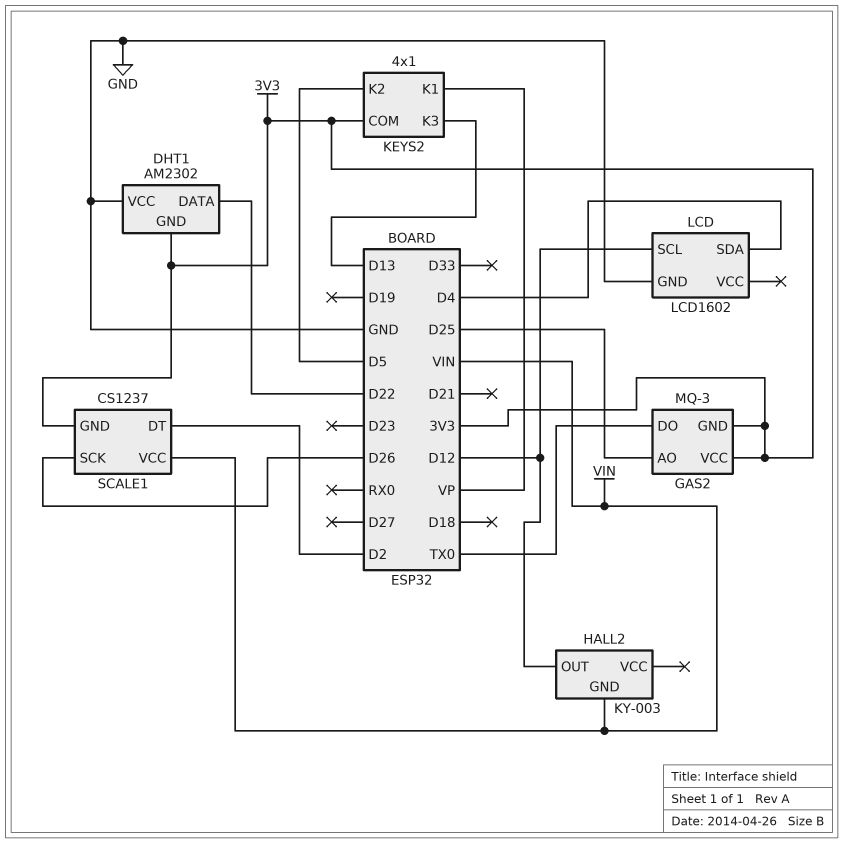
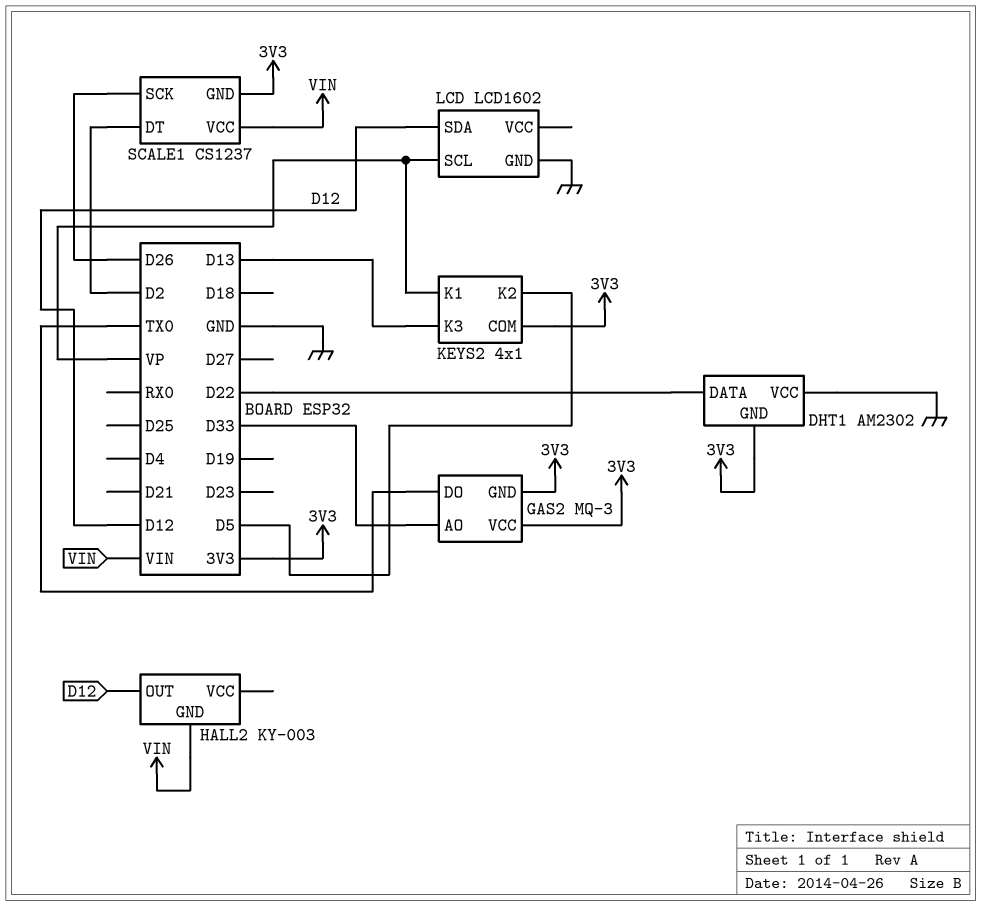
GAS2 pin AO: D25 -> D33
LCD pin SCL: D12 -> VP
LCD pin SDA: D4 -> D12

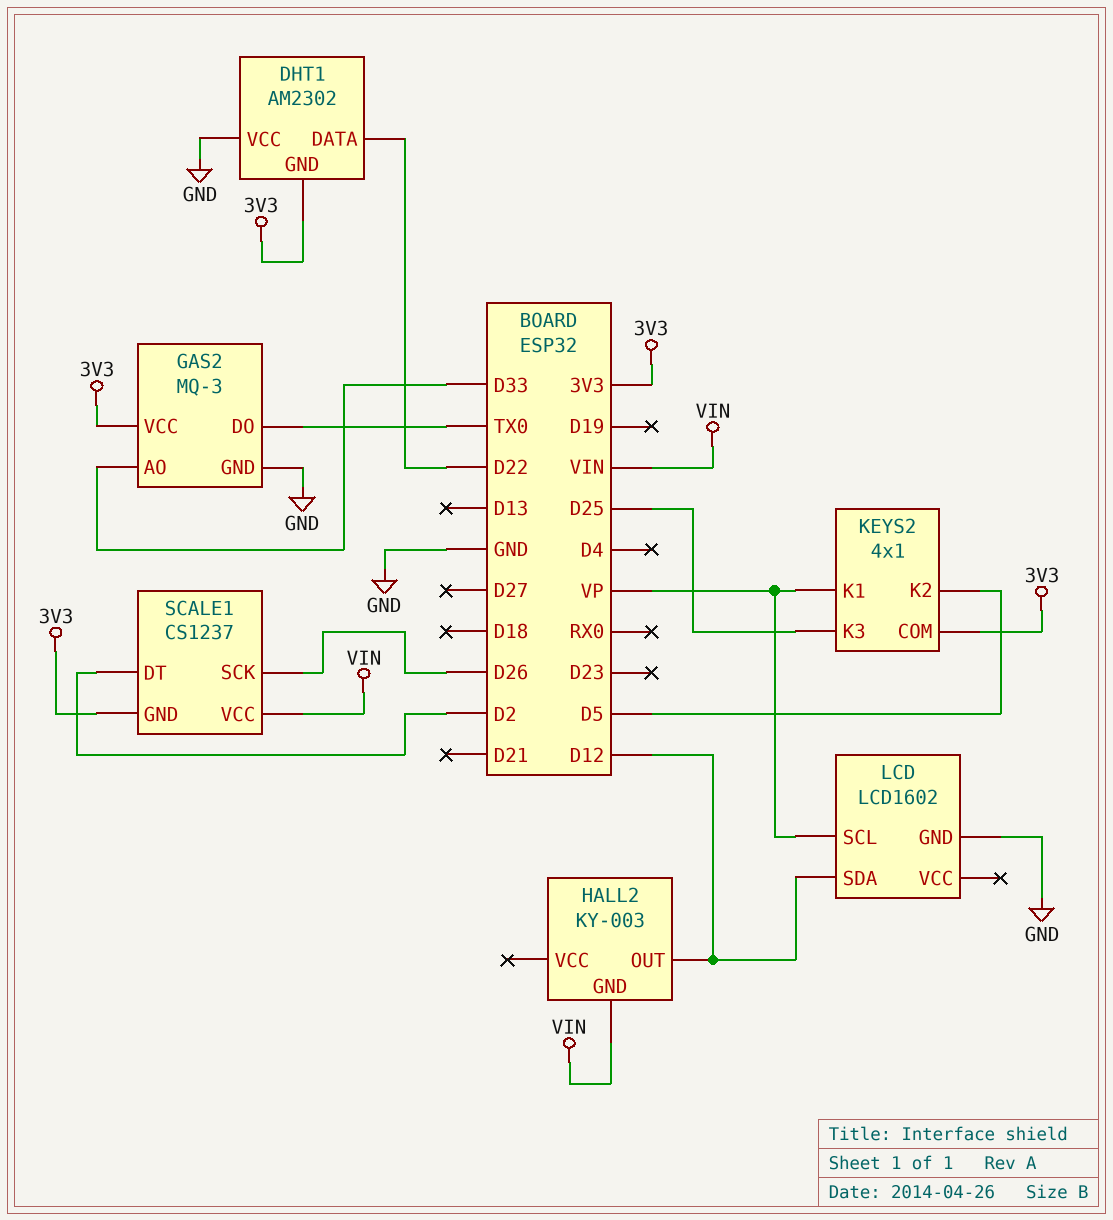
GAS2 pin GND: 3V3 -> GND
KEYS2 pin K3: D13 -> D25

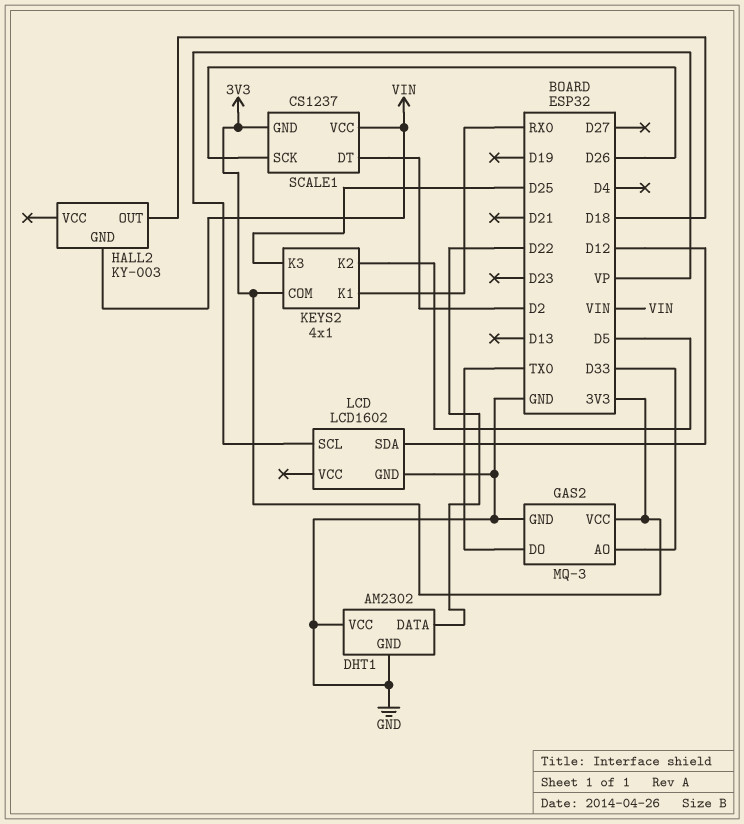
DHT1 pin GND: 3V3 -> GND
HALL2 pin OUT: D12 -> D18
KEYS2 pin K1: VP -> RX0

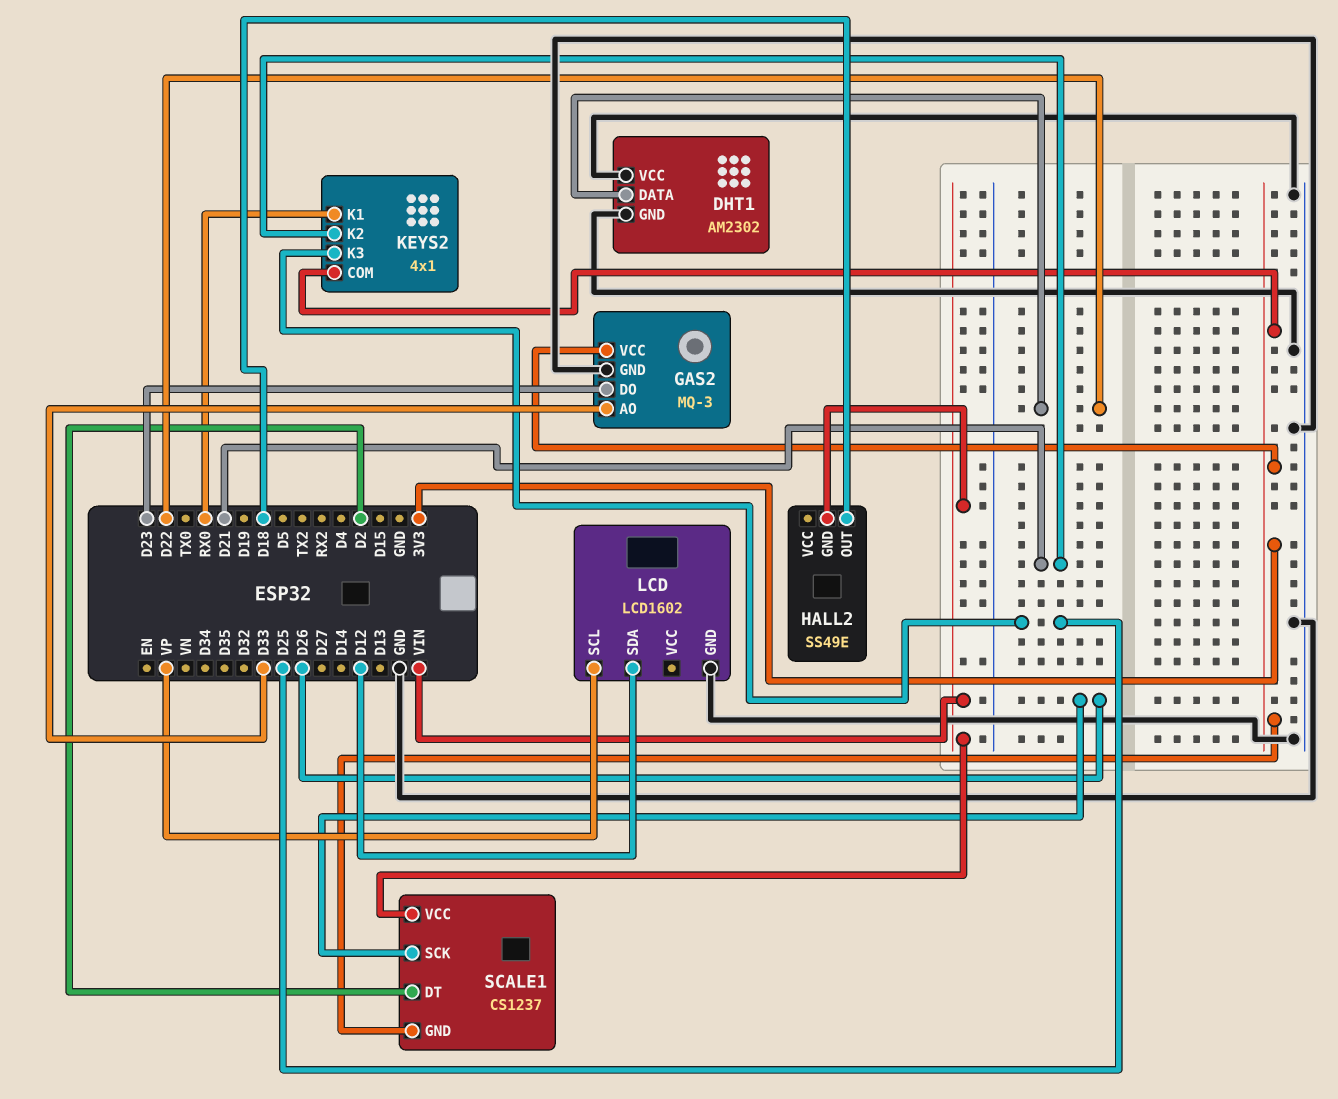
GAS2 pin DO: TX0 -> D23
HALL2: KY-003 -> SS49E
KEYS2 pin K2: D5 -> D21

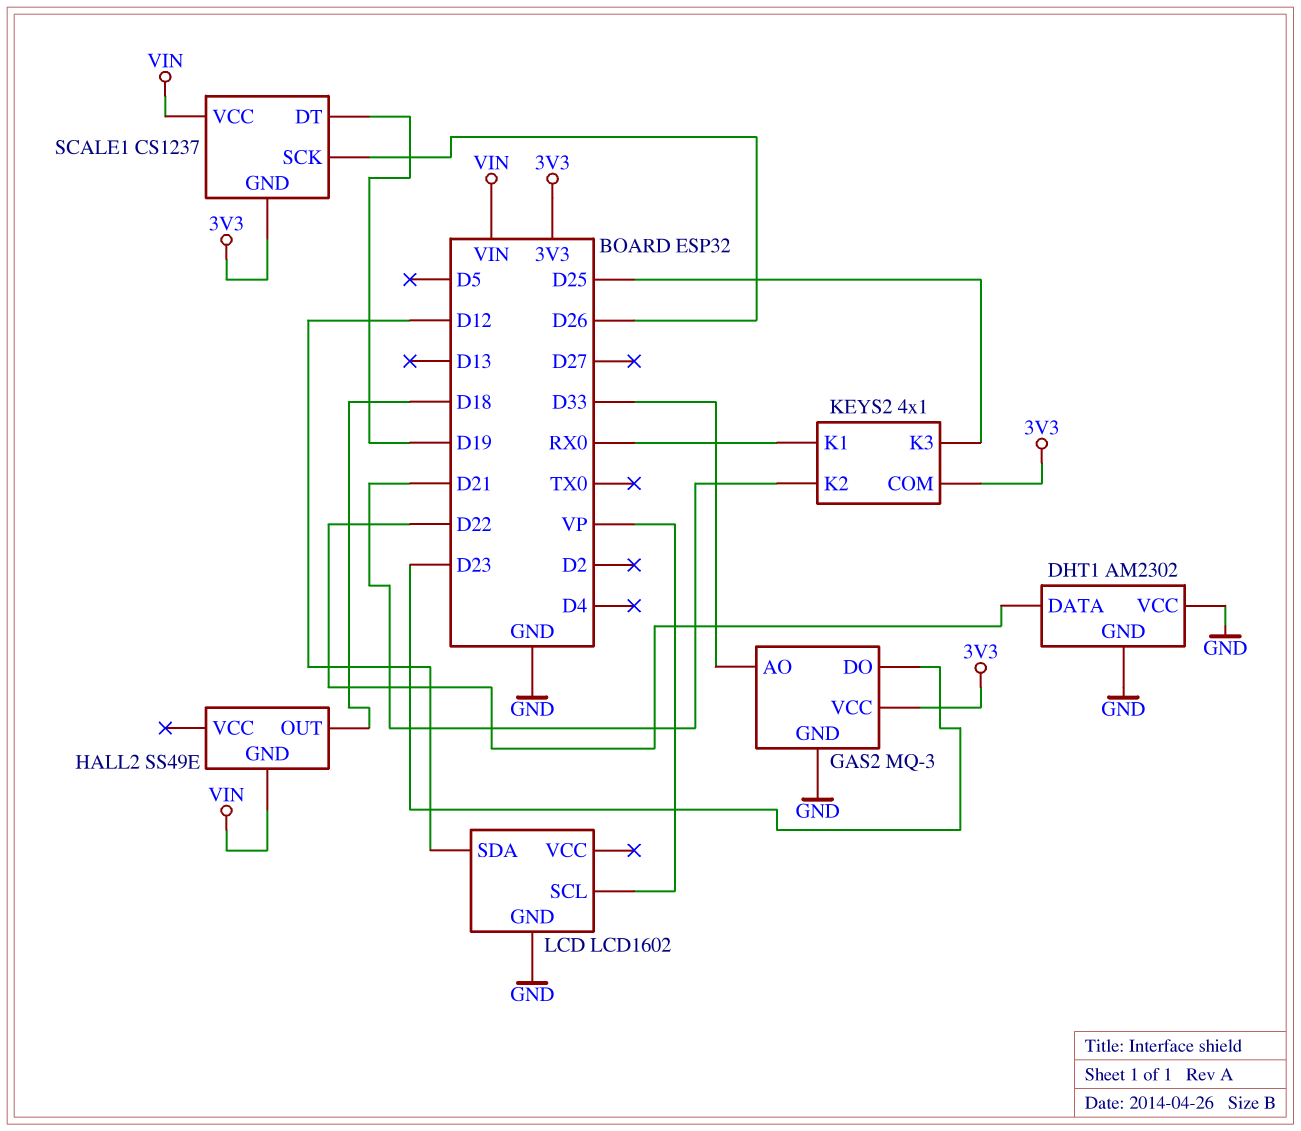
SCALE1 pin DT: D2 -> D19

